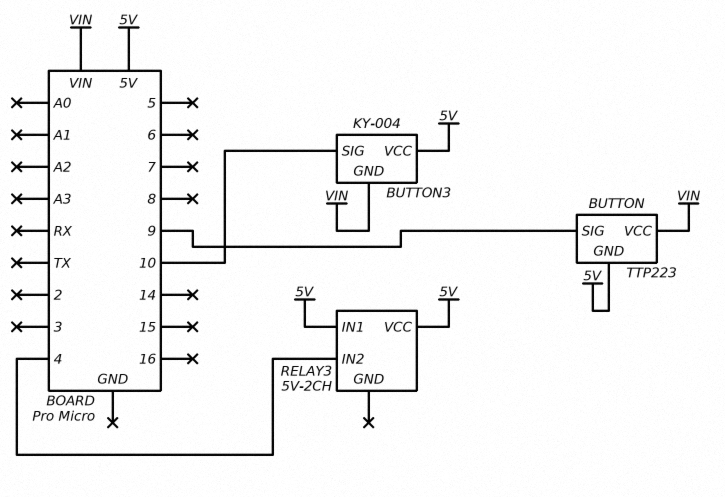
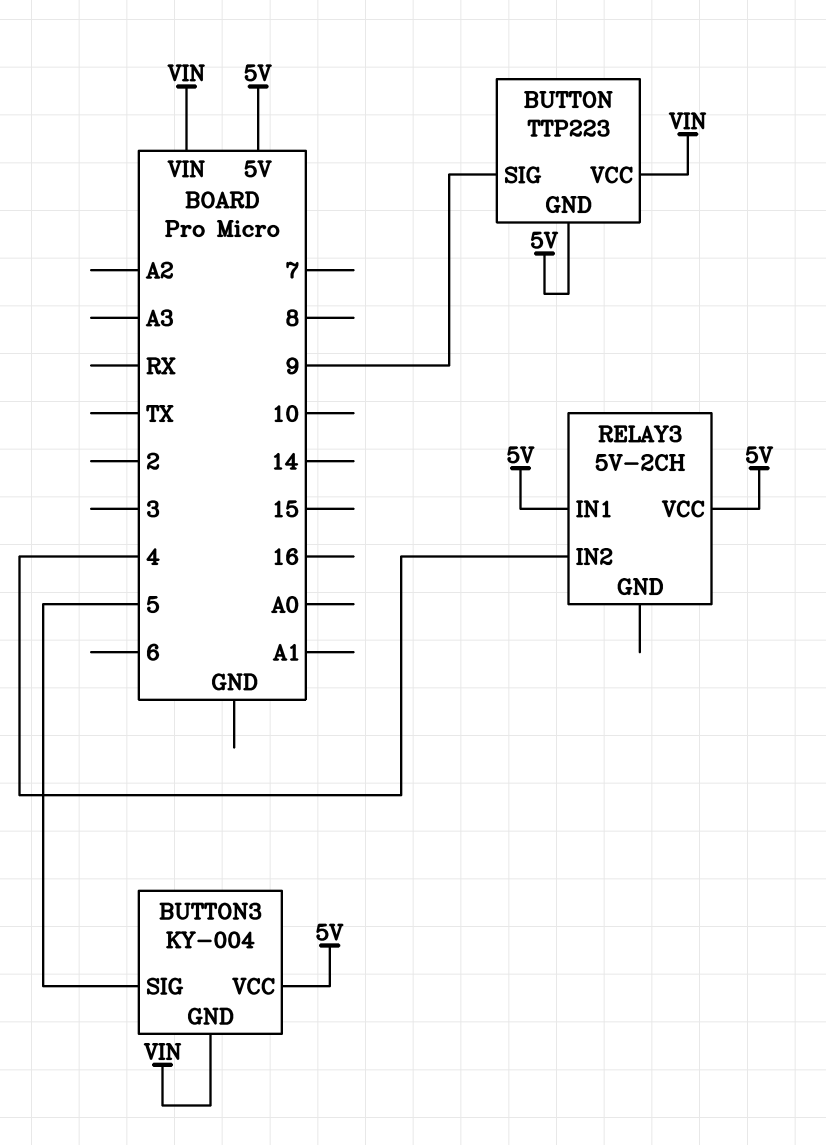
BUTTON3 pin SIG: 10 -> 5

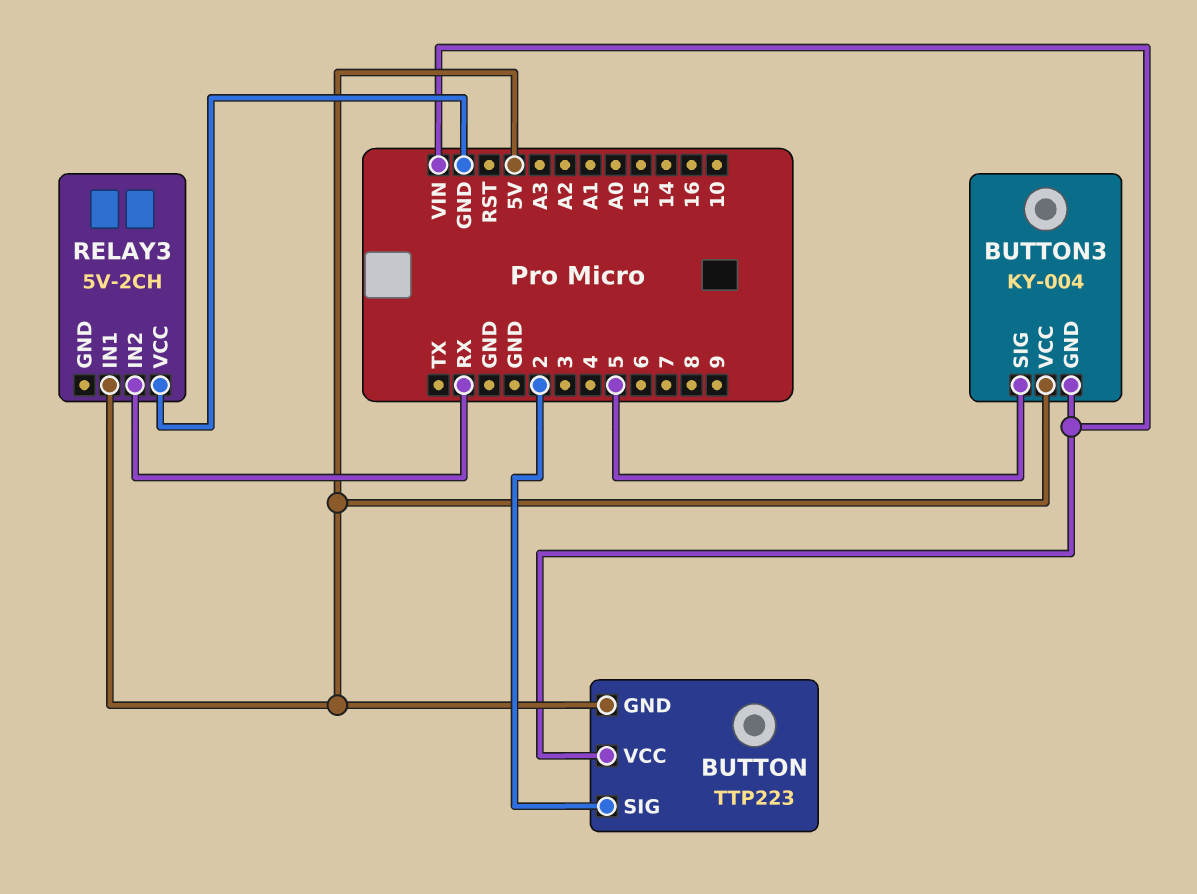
BUTTON pin SIG: 9 -> 2
RELAY3 pin IN2: 4 -> RX
RELAY3 pin VCC: 5V -> GND

